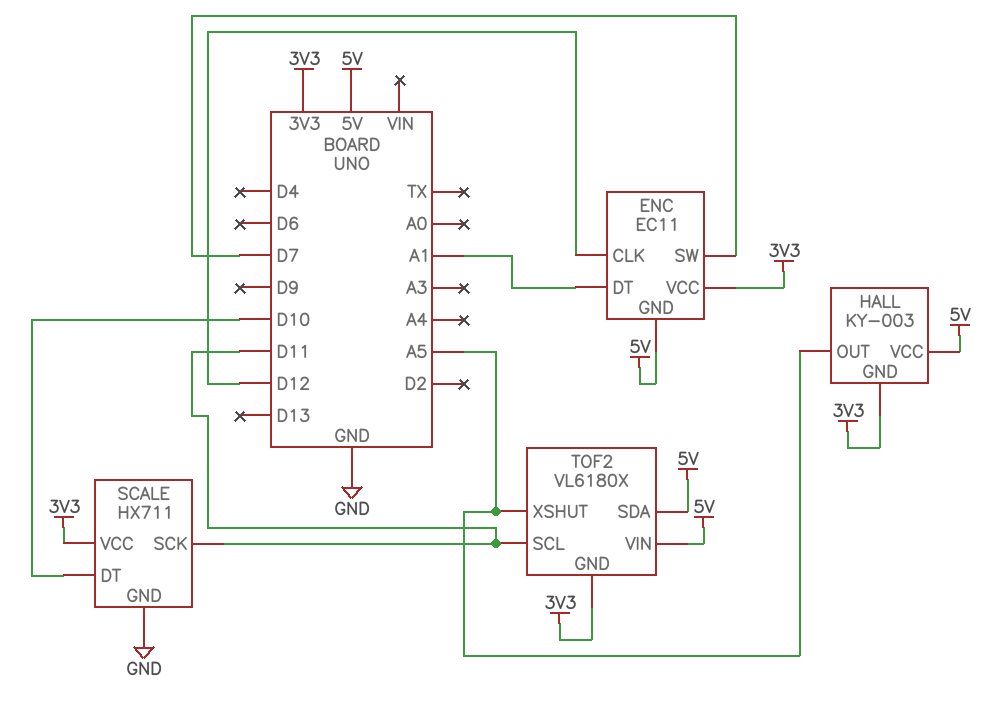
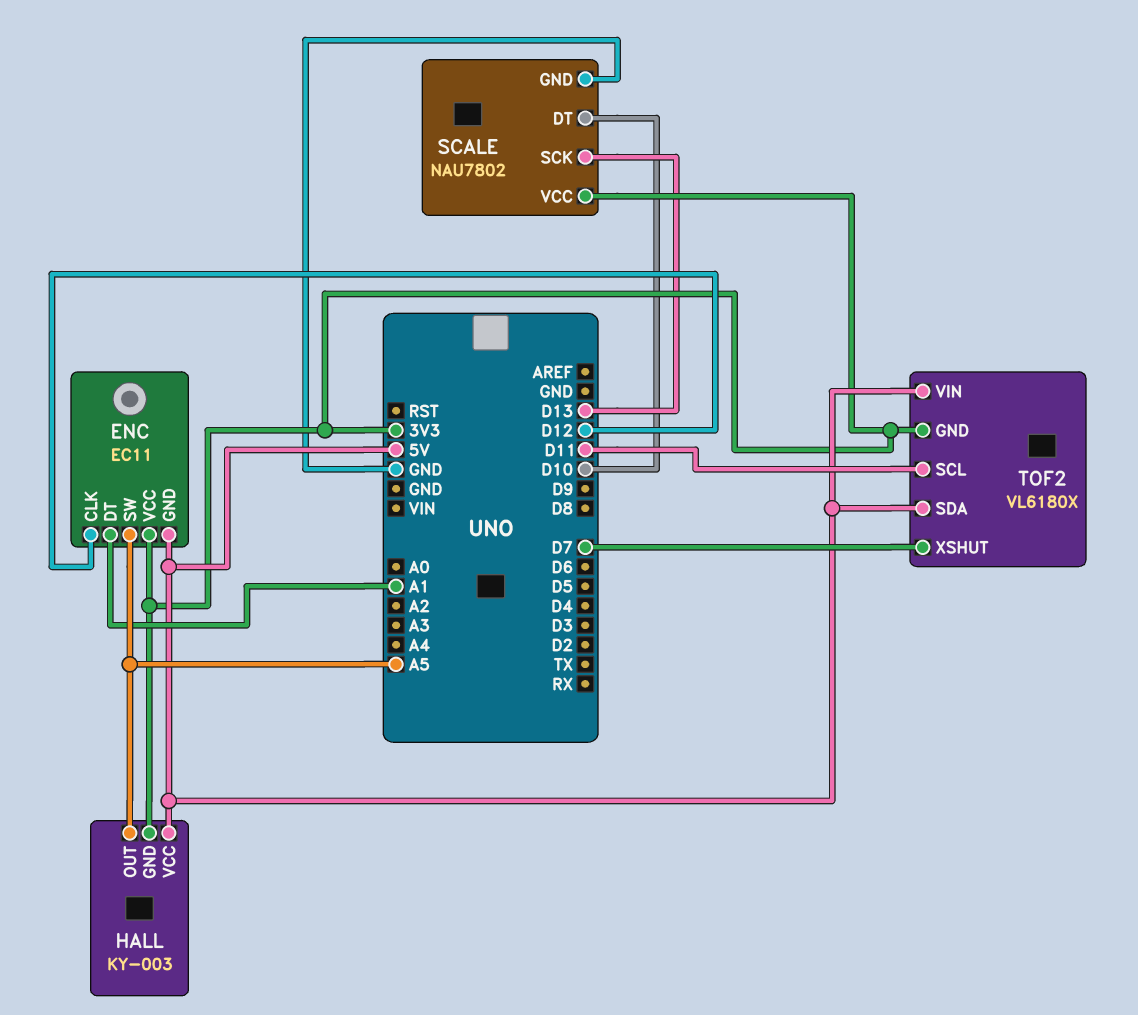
ENC pin SW: D7 -> A5
SCALE: HX711 -> NAU7802
SCALE pin SCK: D11 -> D13
TOF2 pin XSHUT: A5 -> D7

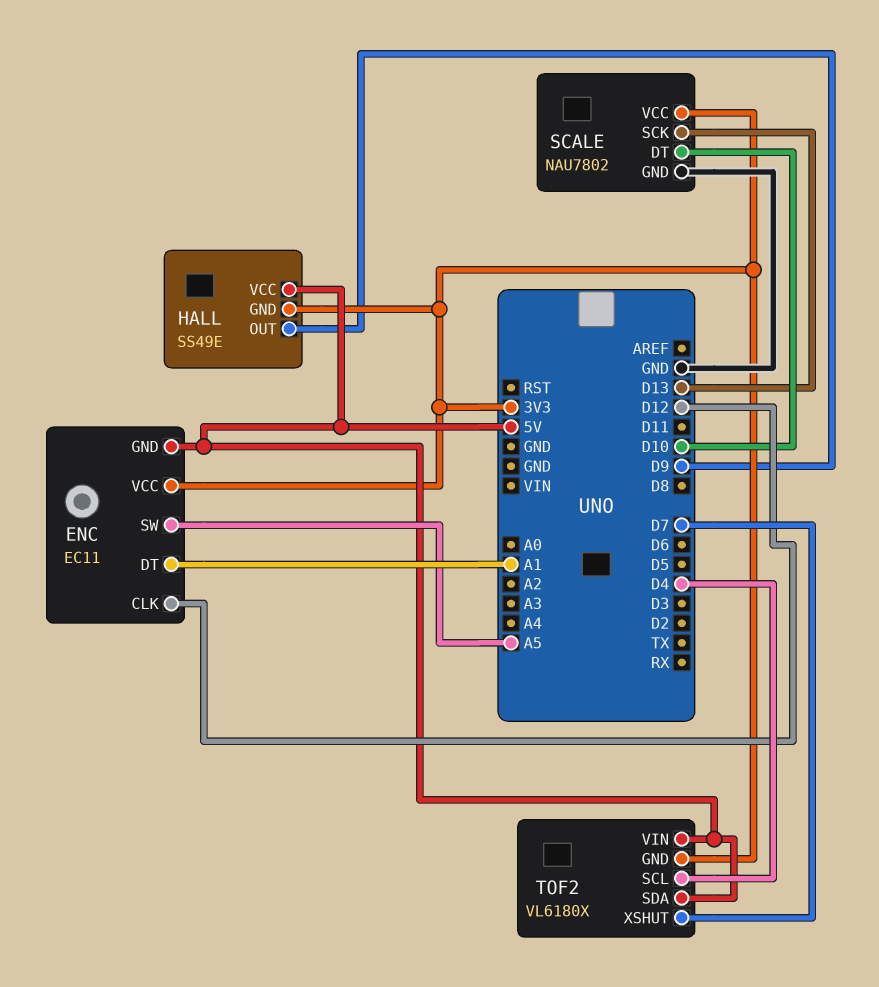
HALL: KY-003 -> SS49E
HALL pin OUT: A5 -> D9
TOF2 pin SCL: D11 -> D4

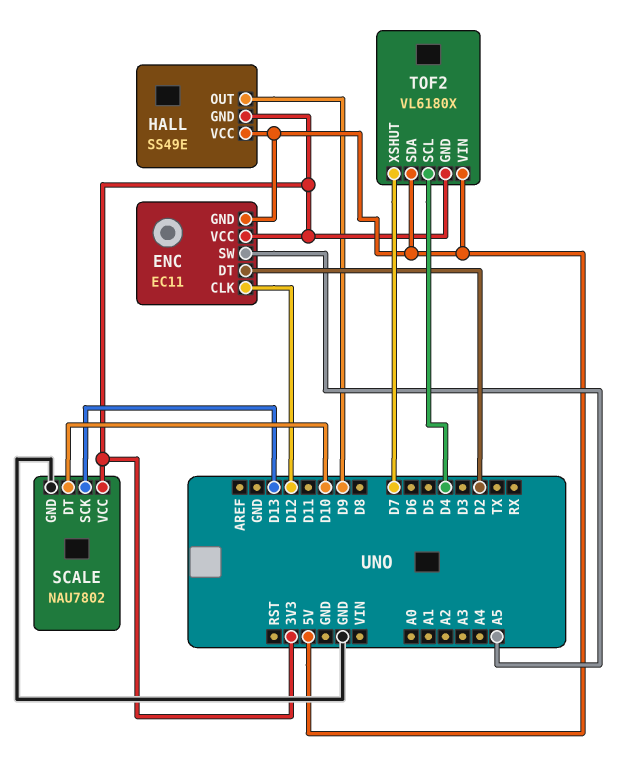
ENC pin DT: A1 -> D2

